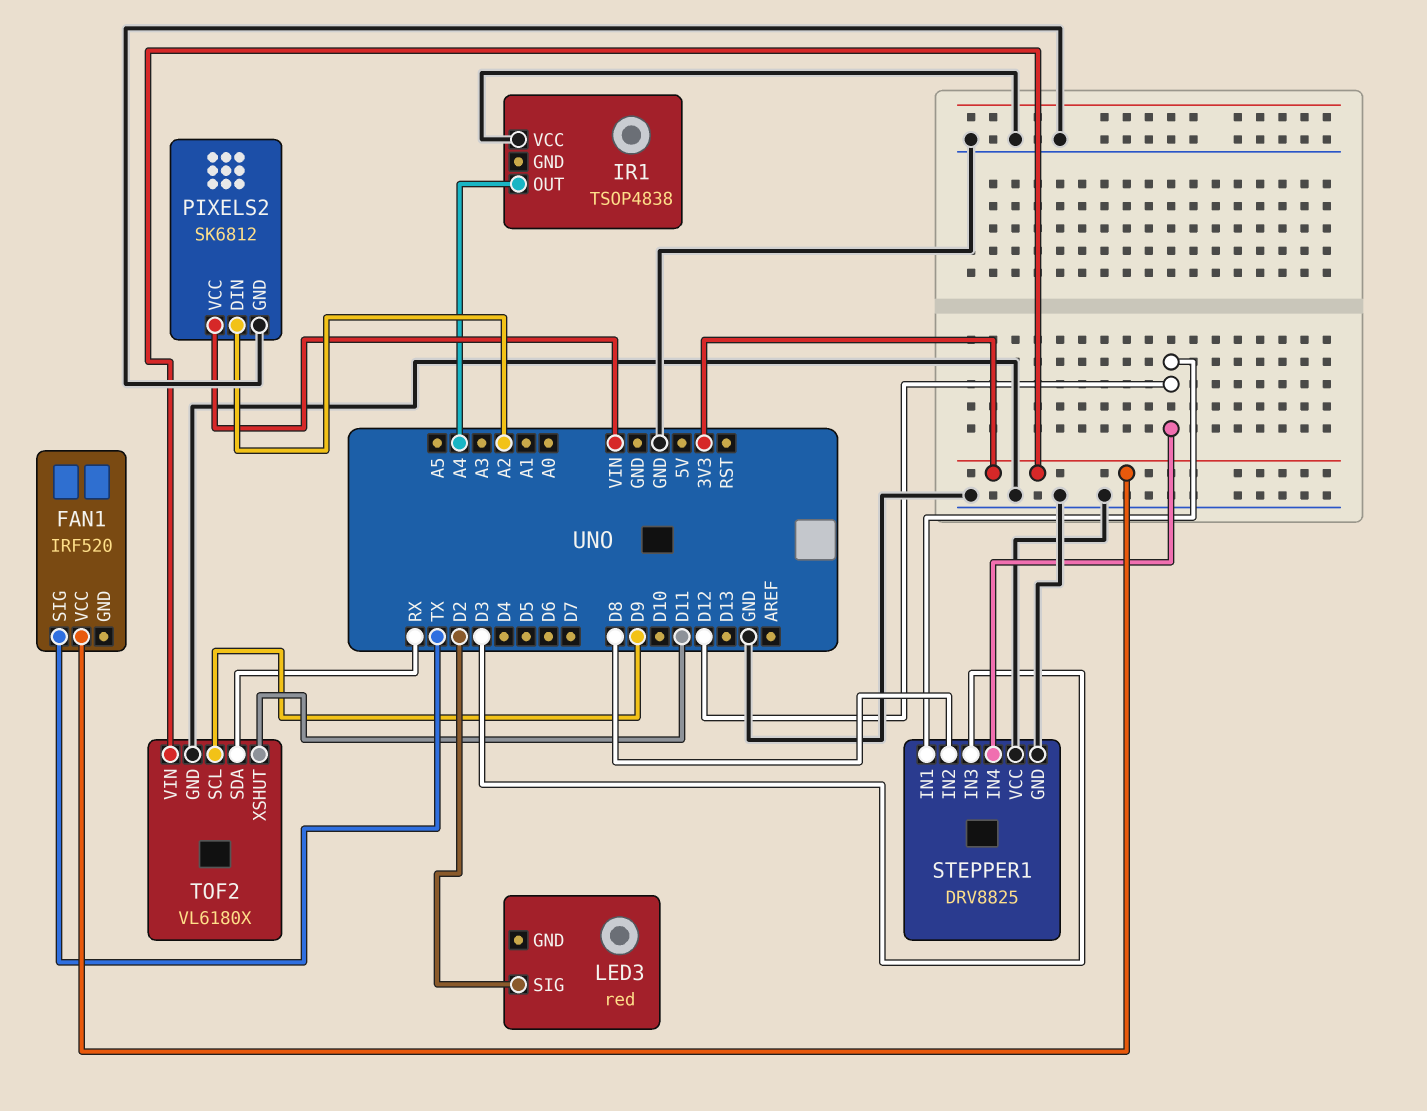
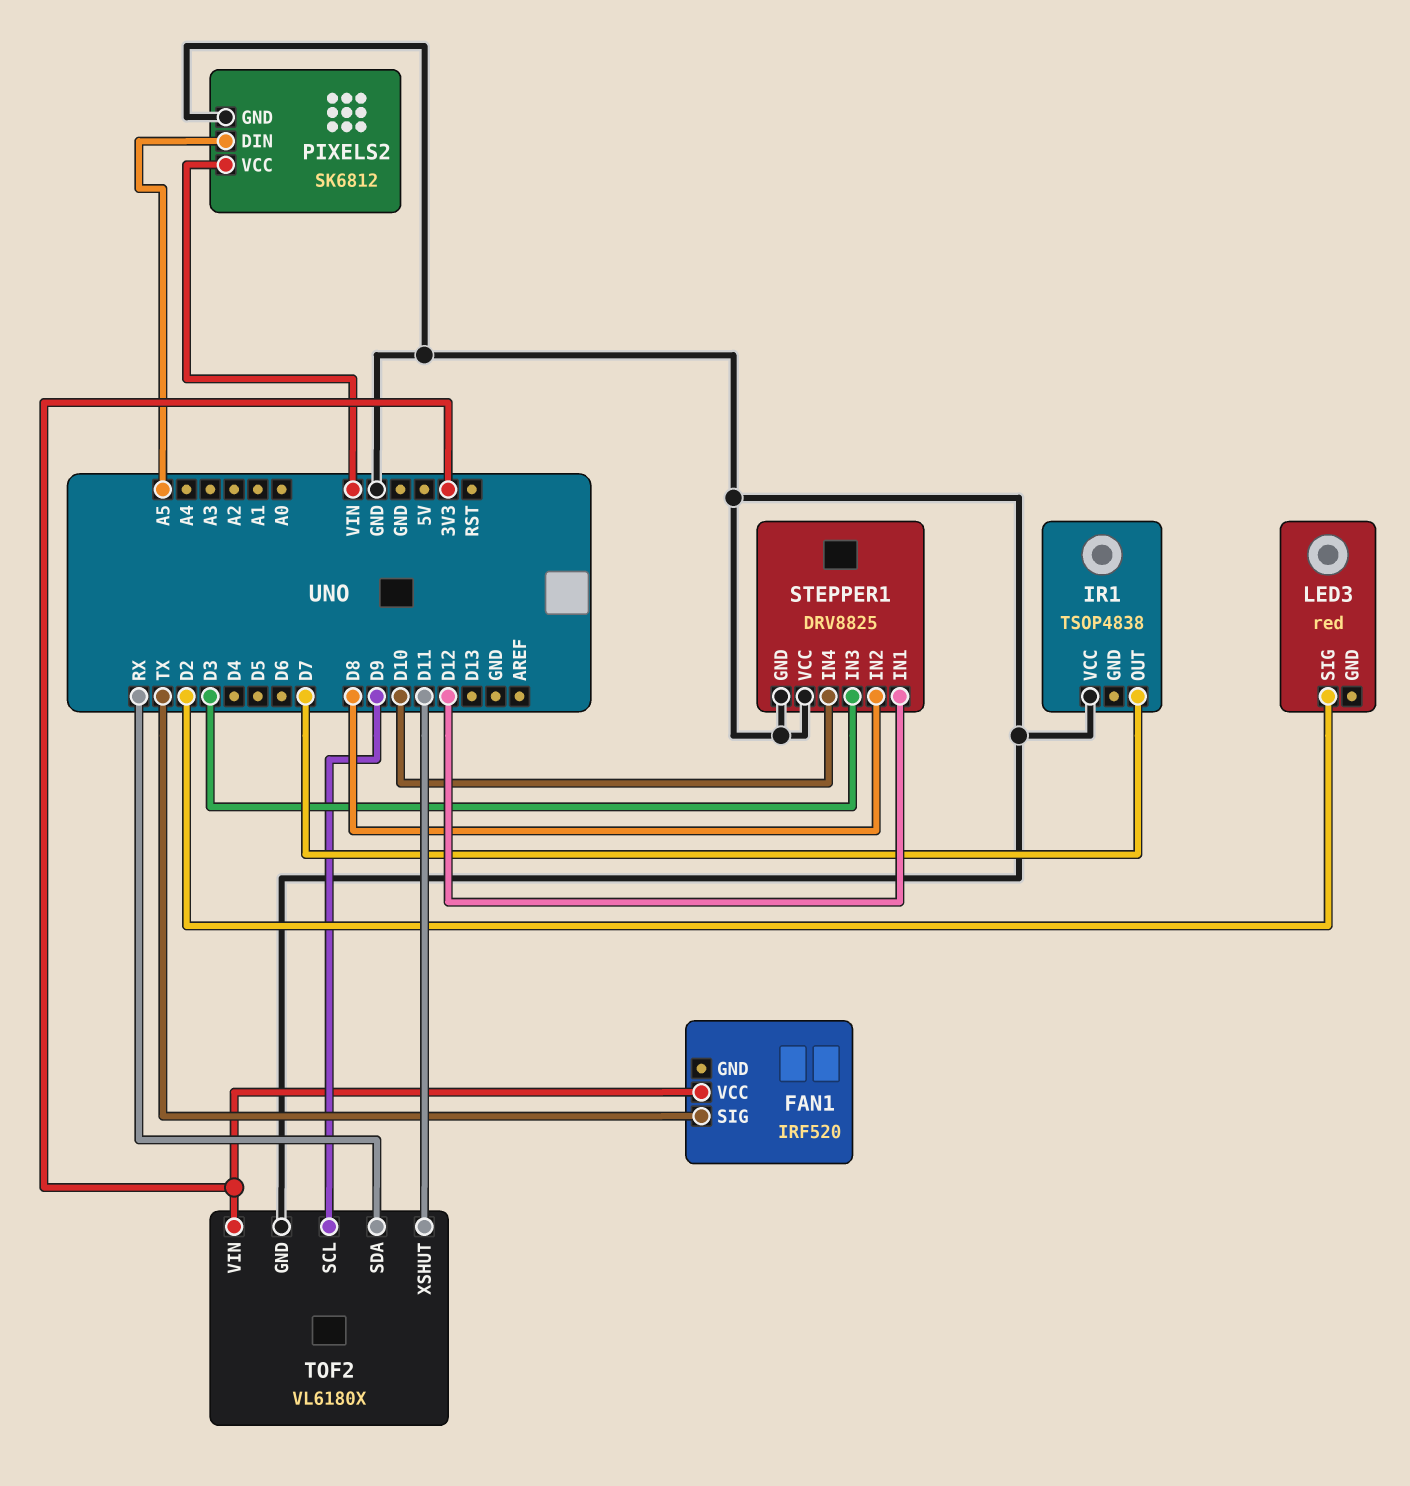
IR1 pin OUT: A4 -> D7
PIXELS2 pin DIN: A2 -> A5
STEPPER1 pin IN4: D12 -> D10

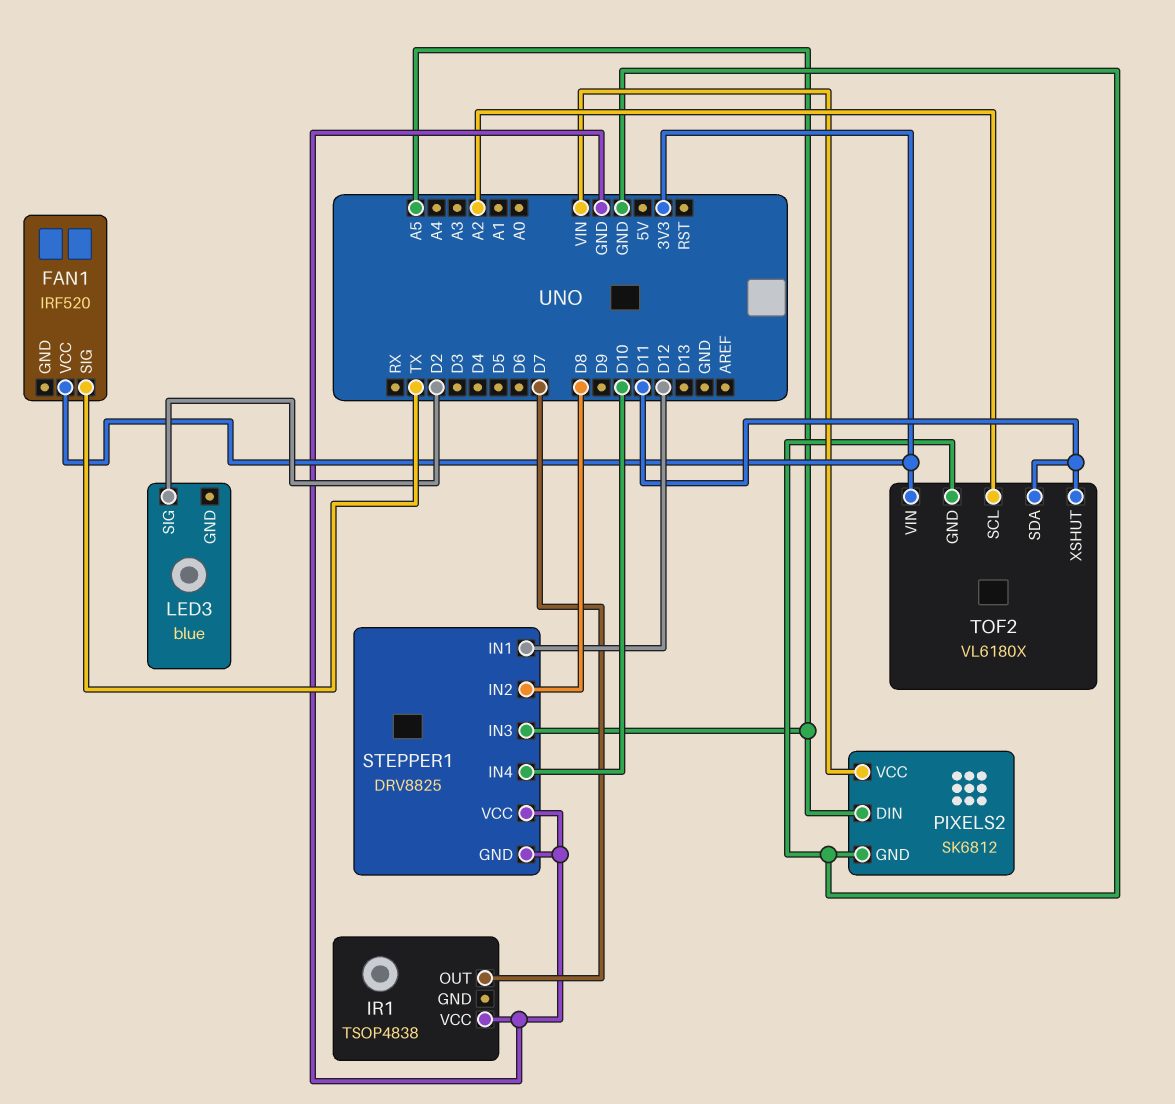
LED3: red -> blue
STEPPER1 pin IN3: D3 -> A5
TOF2 pin SCL: D9 -> A2
TOF2 pin SDA: RX -> D11

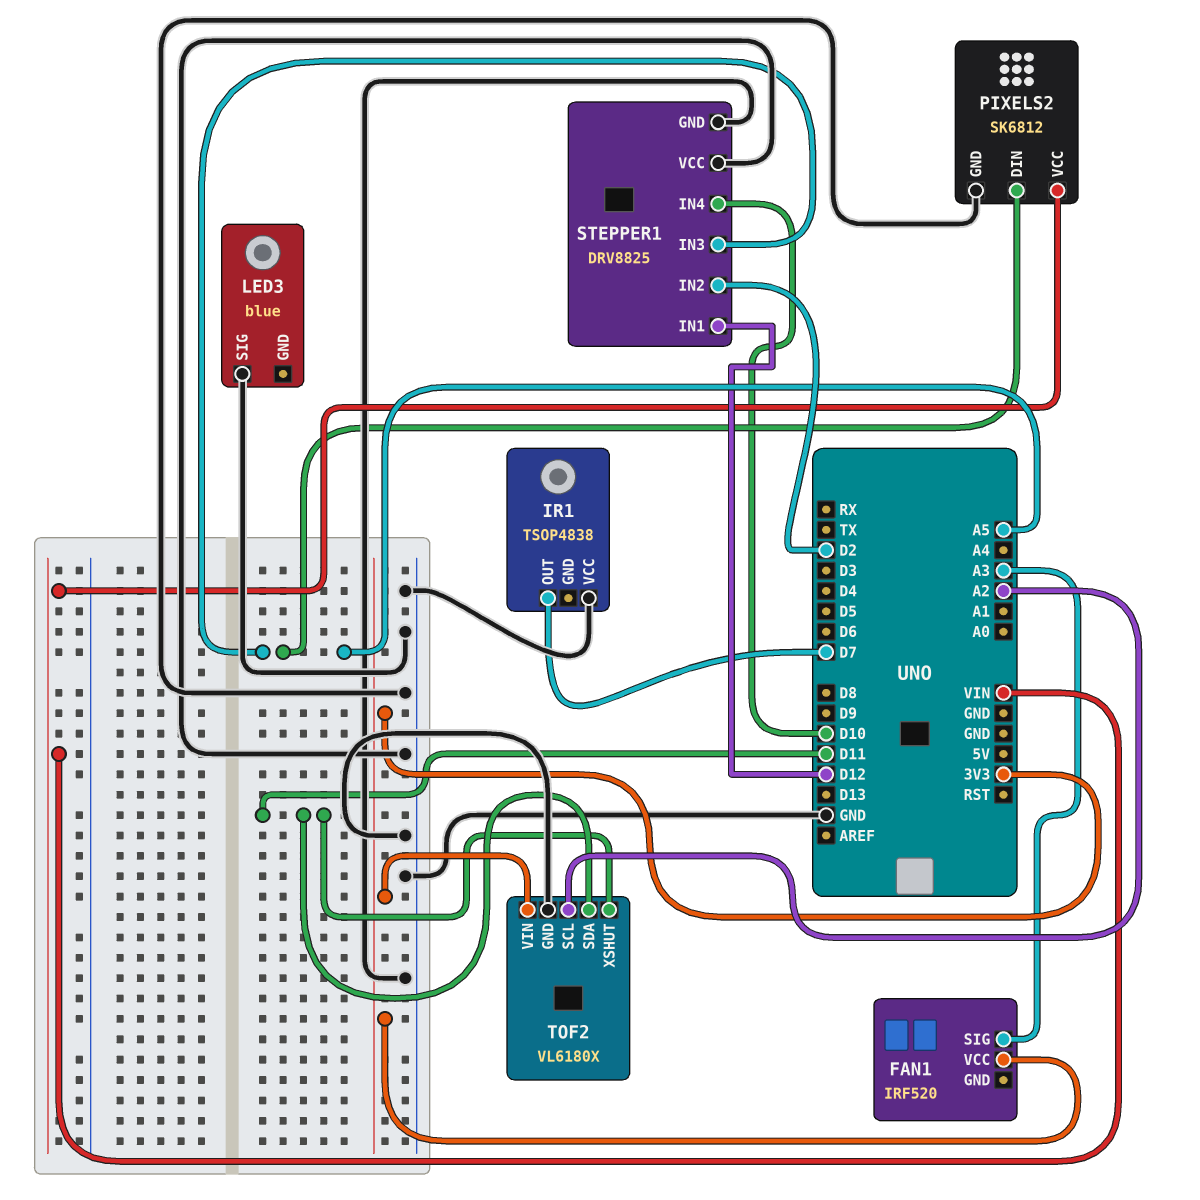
FAN1 pin SIG: TX -> A3
LED3 pin SIG: D2 -> GND
STEPPER1 pin IN2: D8 -> D2

